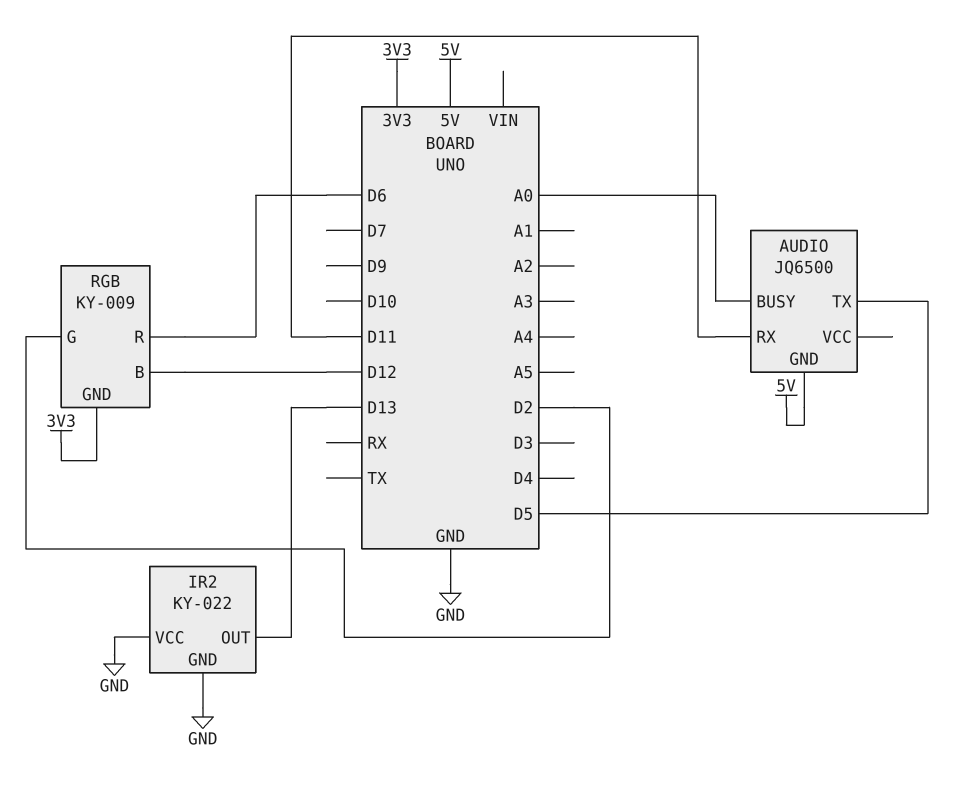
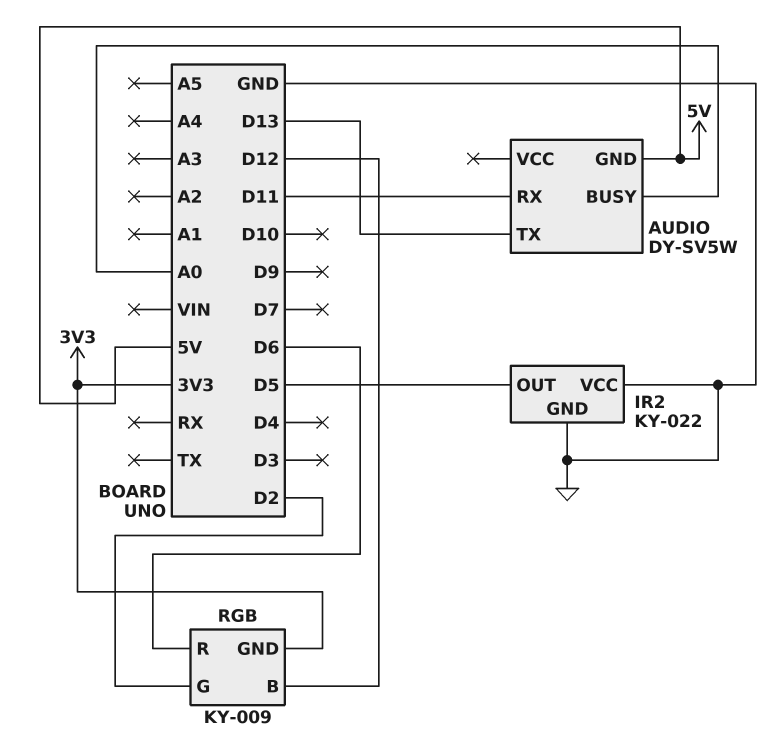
AUDIO: JQ6500 -> DY-SV5W
AUDIO pin TX: D5 -> D13
IR2 pin OUT: D13 -> D5

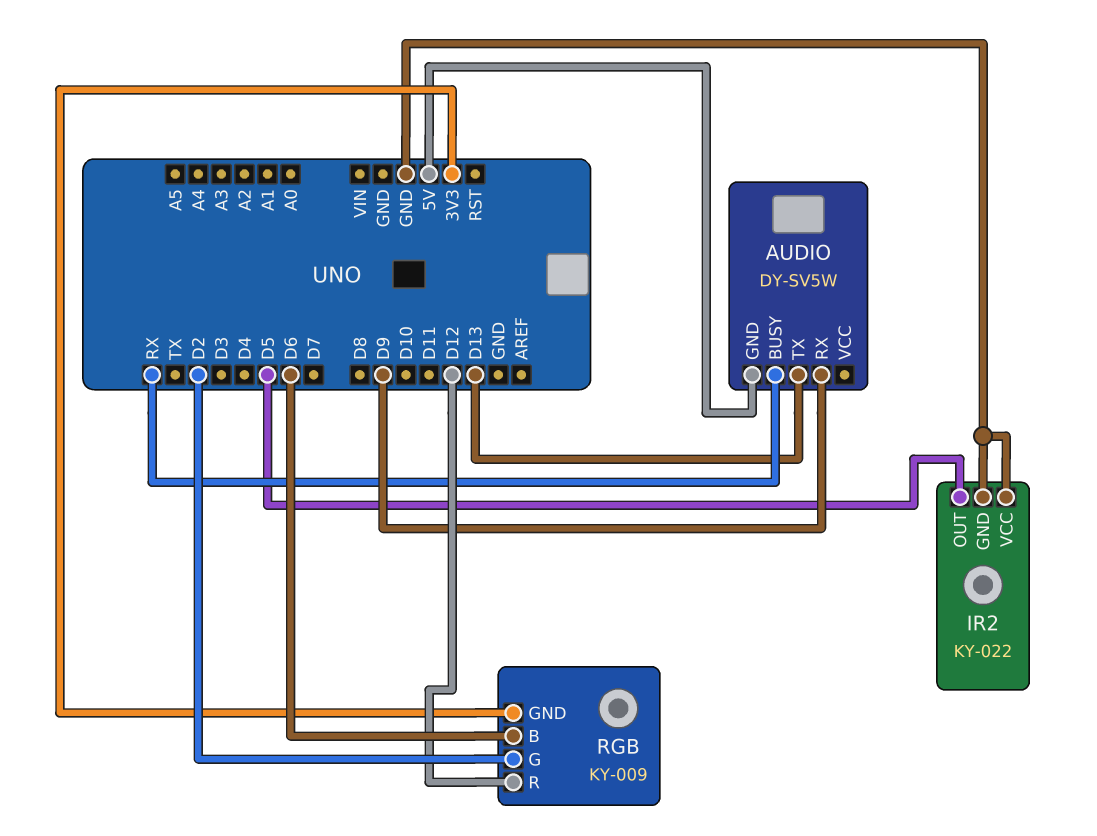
AUDIO pin BUSY: A0 -> RX
AUDIO pin RX: D11 -> D9
RGB pin B: D12 -> D6
RGB pin R: D6 -> D12

